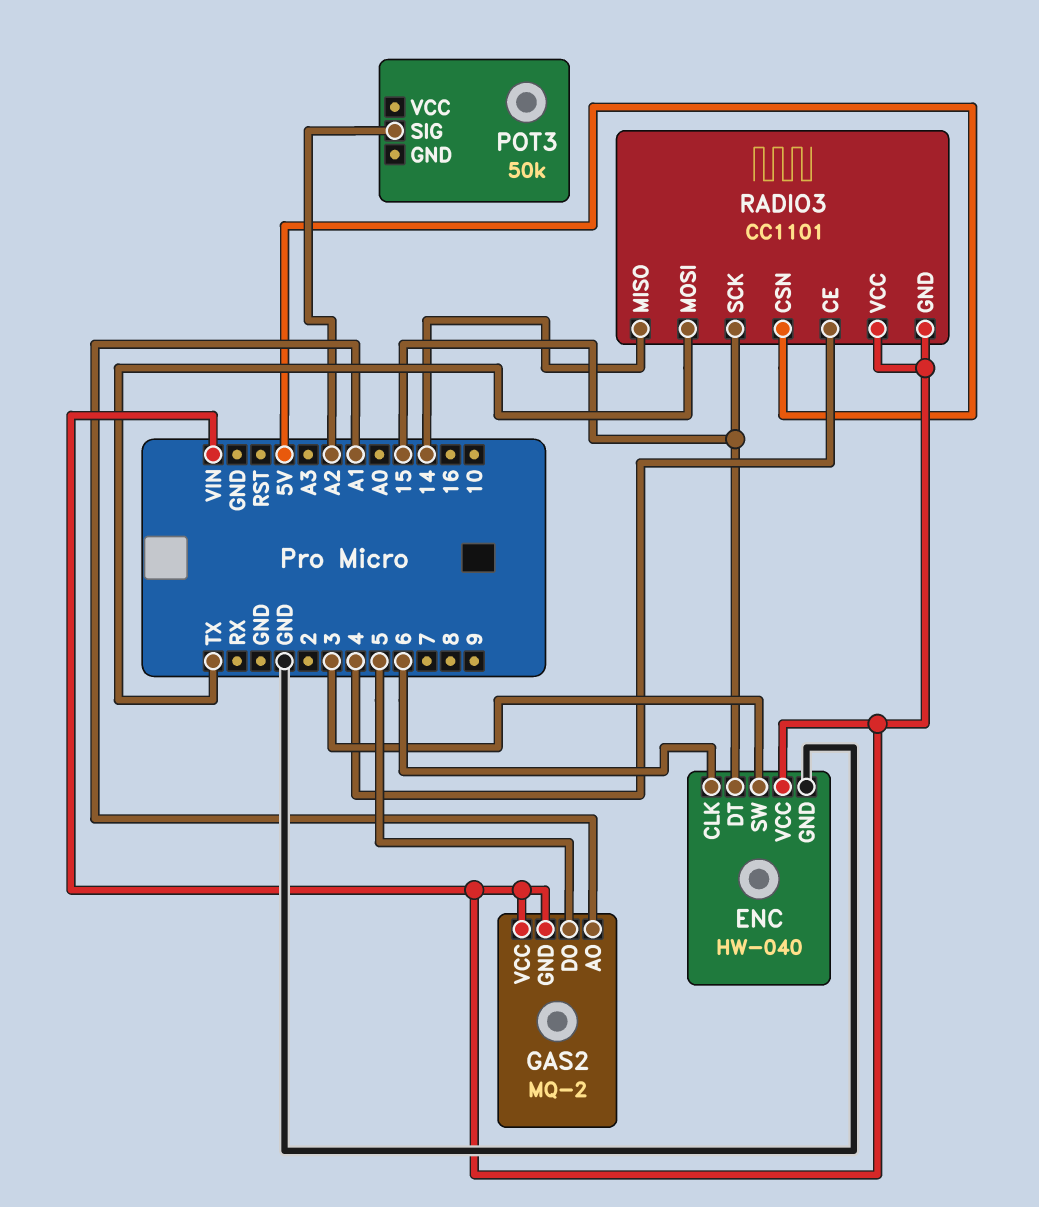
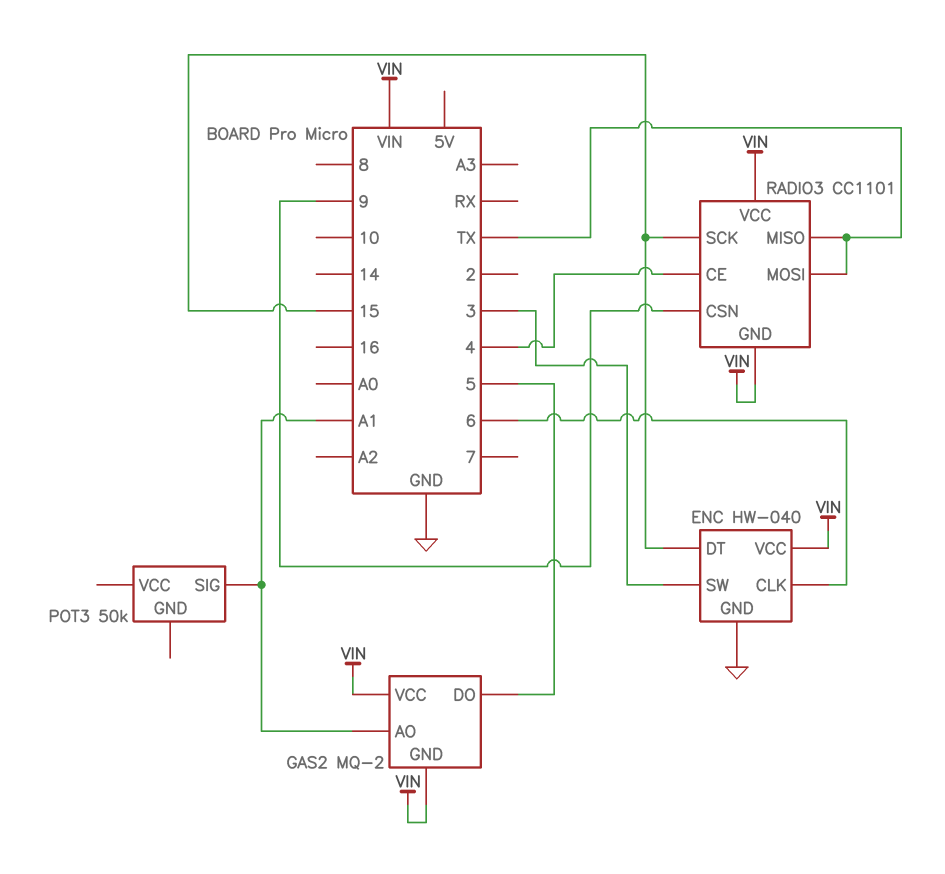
POT3 pin SIG: A2 -> A1
RADIO3 pin CSN: 5V -> 9
RADIO3 pin MISO: 14 -> TX

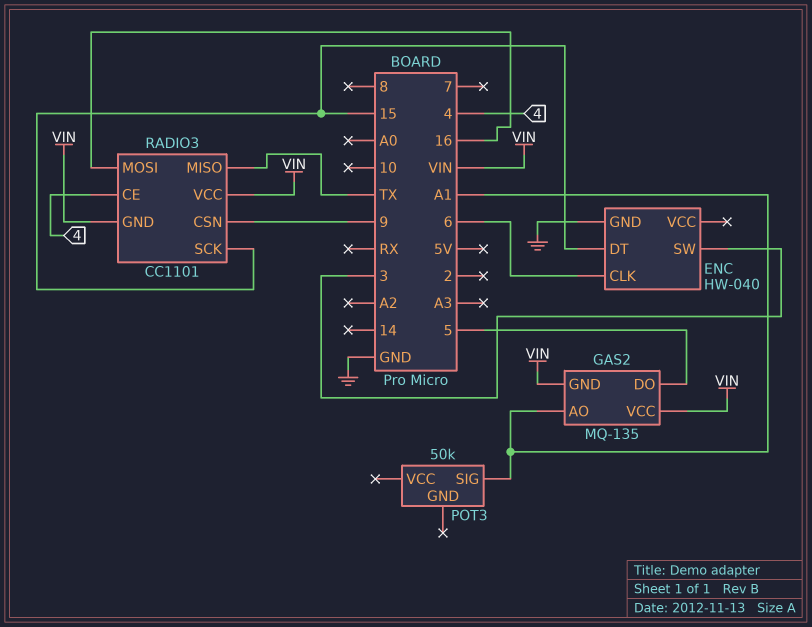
ENC pin VCC: VIN -> none
GAS2: MQ-2 -> MQ-135
RADIO3 pin MOSI: TX -> 16

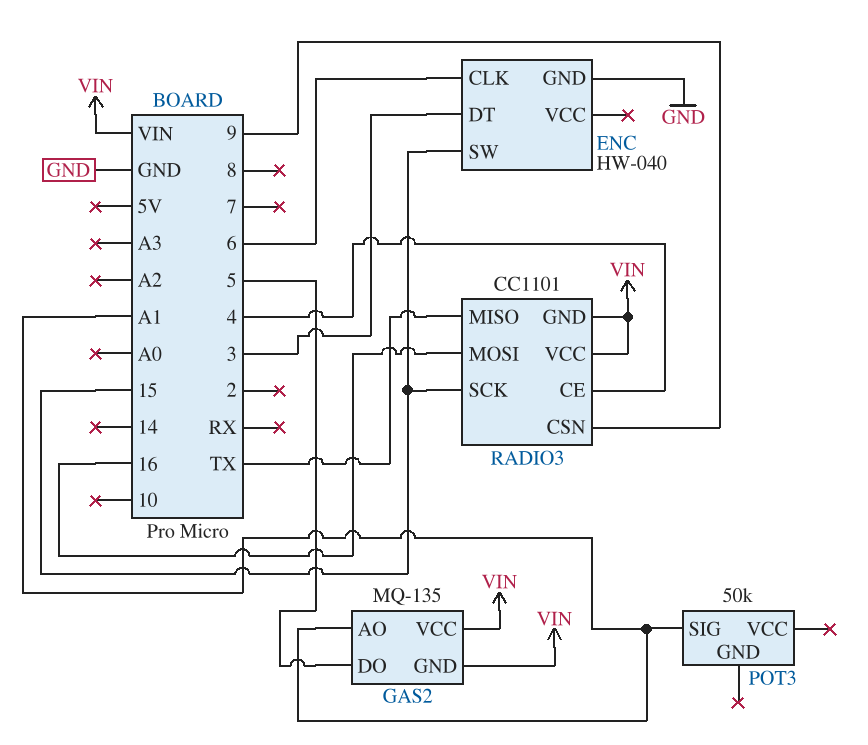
ENC pin DT: 15 -> 3
ENC pin SW: 3 -> 15

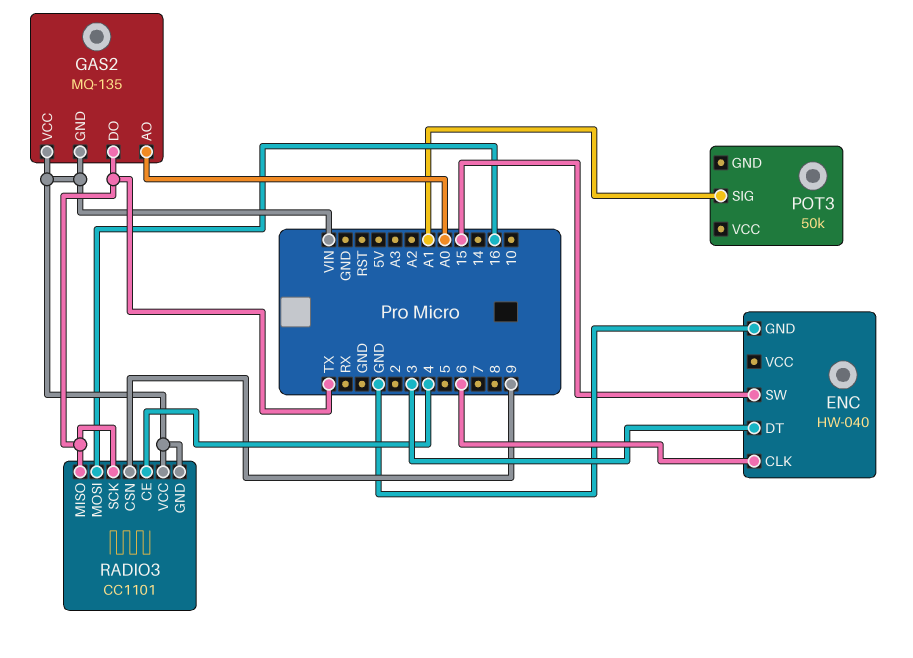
GAS2 pin AO: A1 -> A0
GAS2 pin DO: 5 -> TX
RADIO3 pin SCK: 15 -> TX

